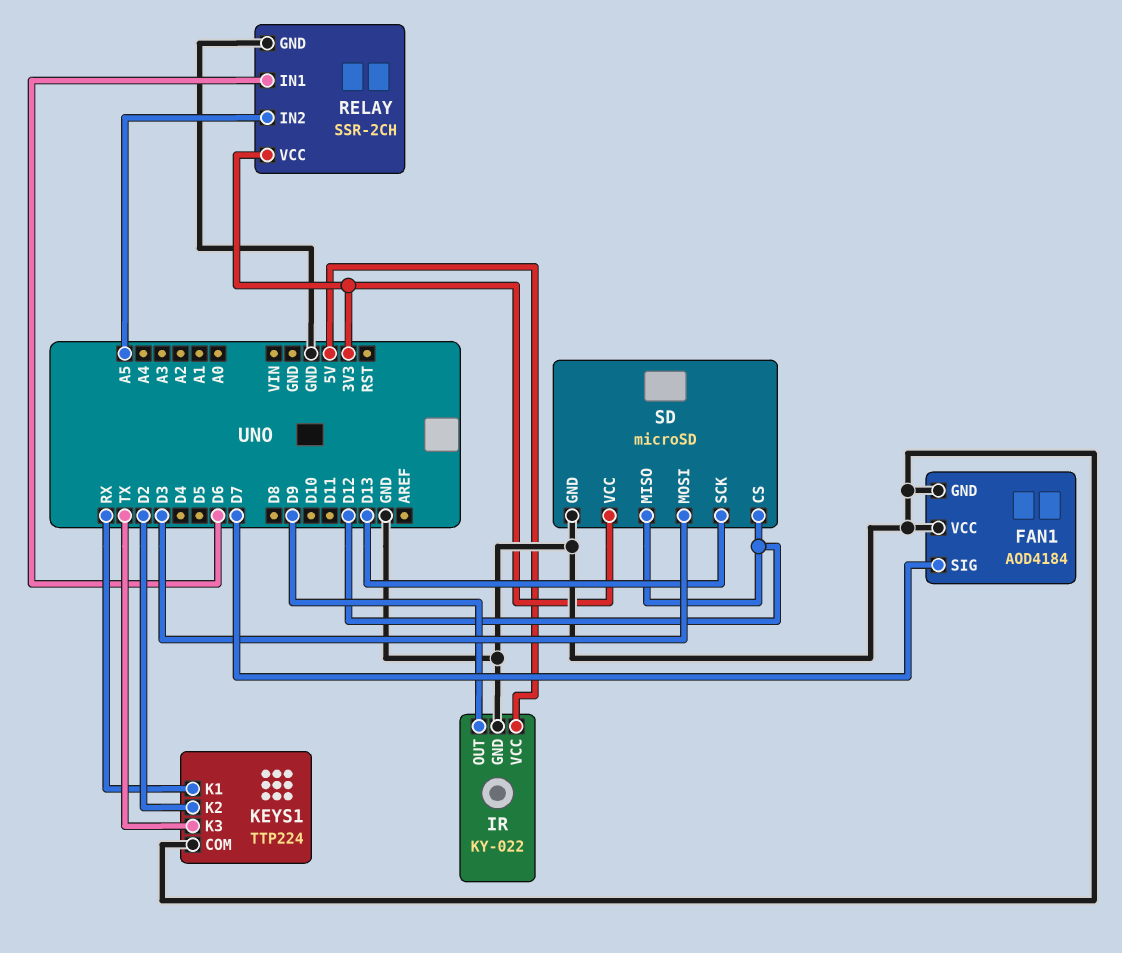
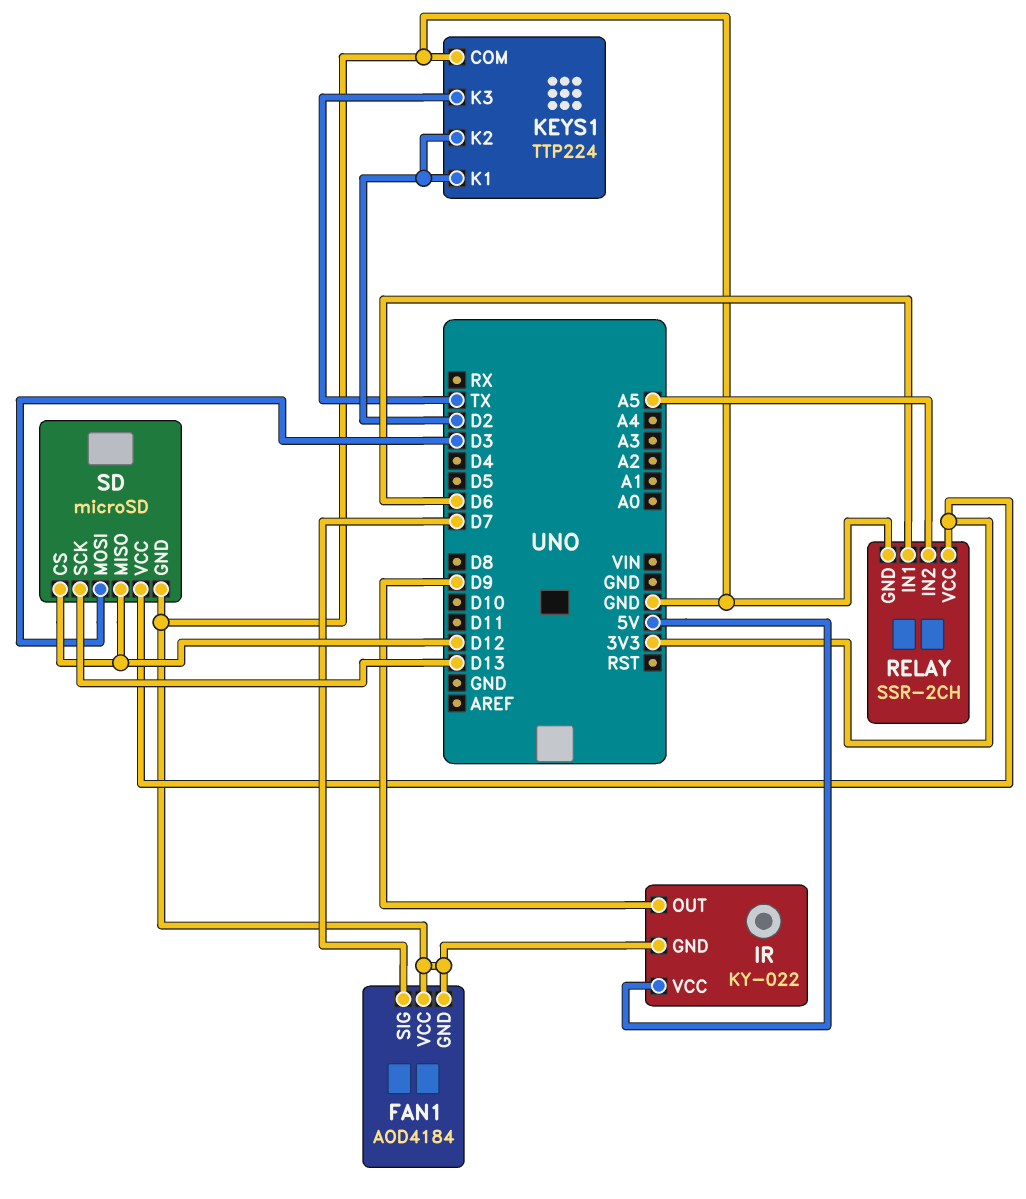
KEYS1 pin K1: RX -> D2

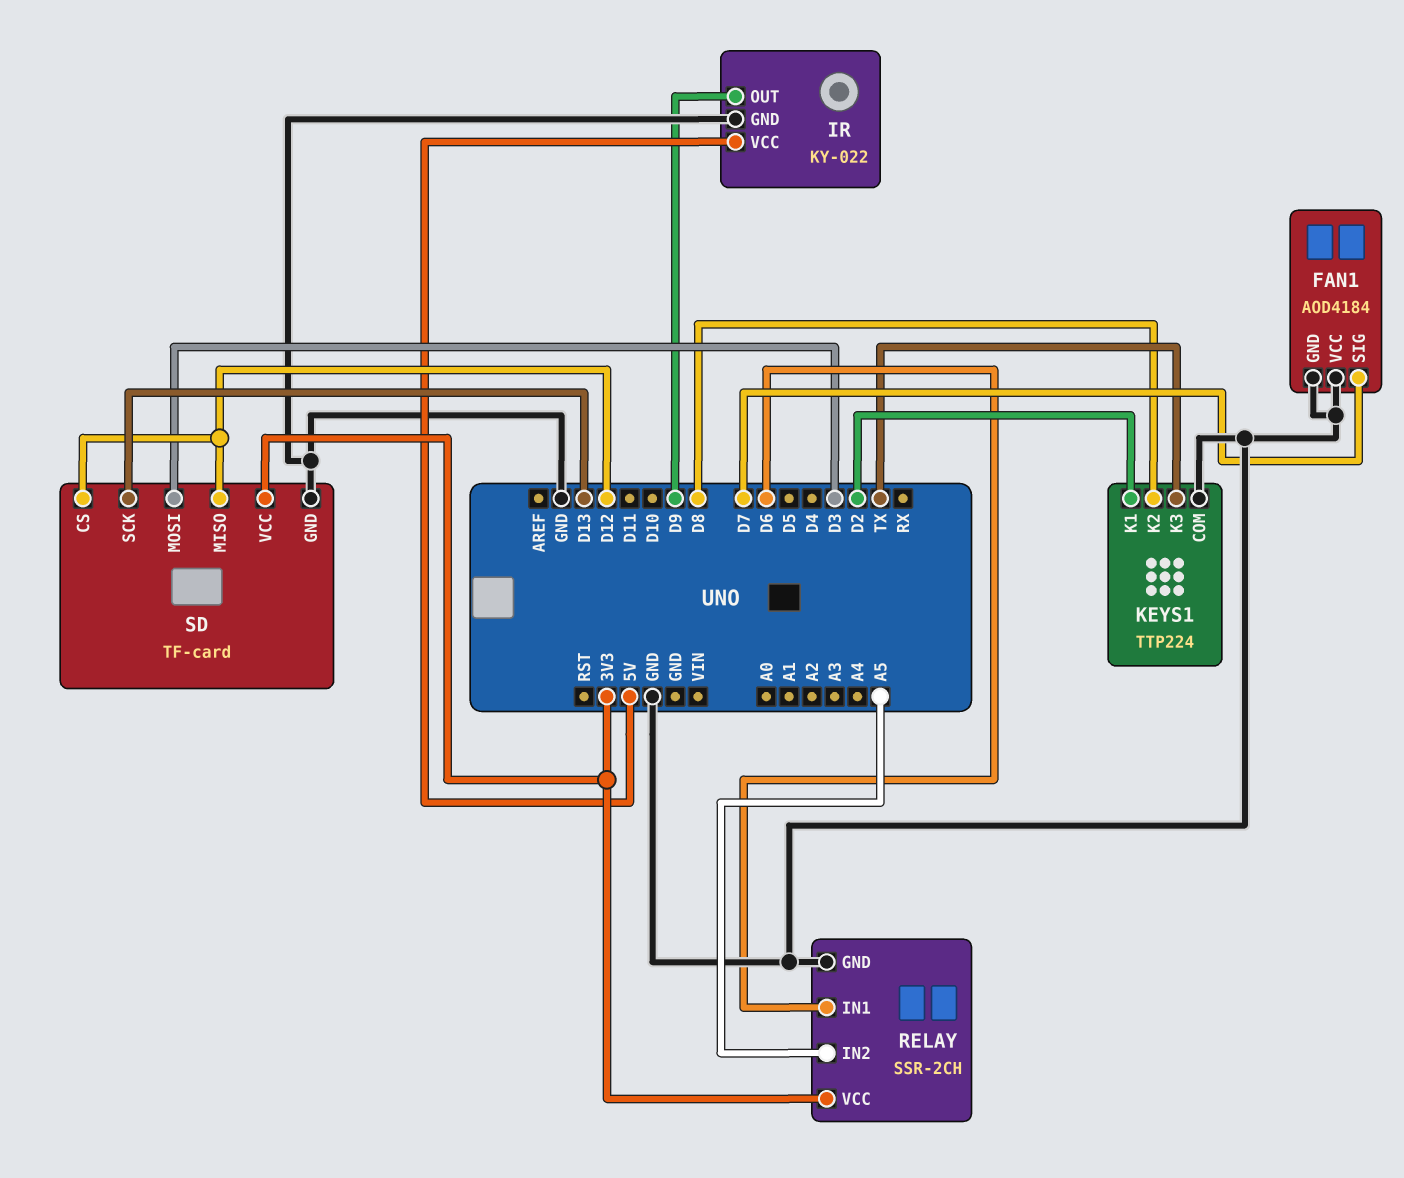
KEYS1 pin K2: D2 -> D8
SD: microSD -> TF-card

